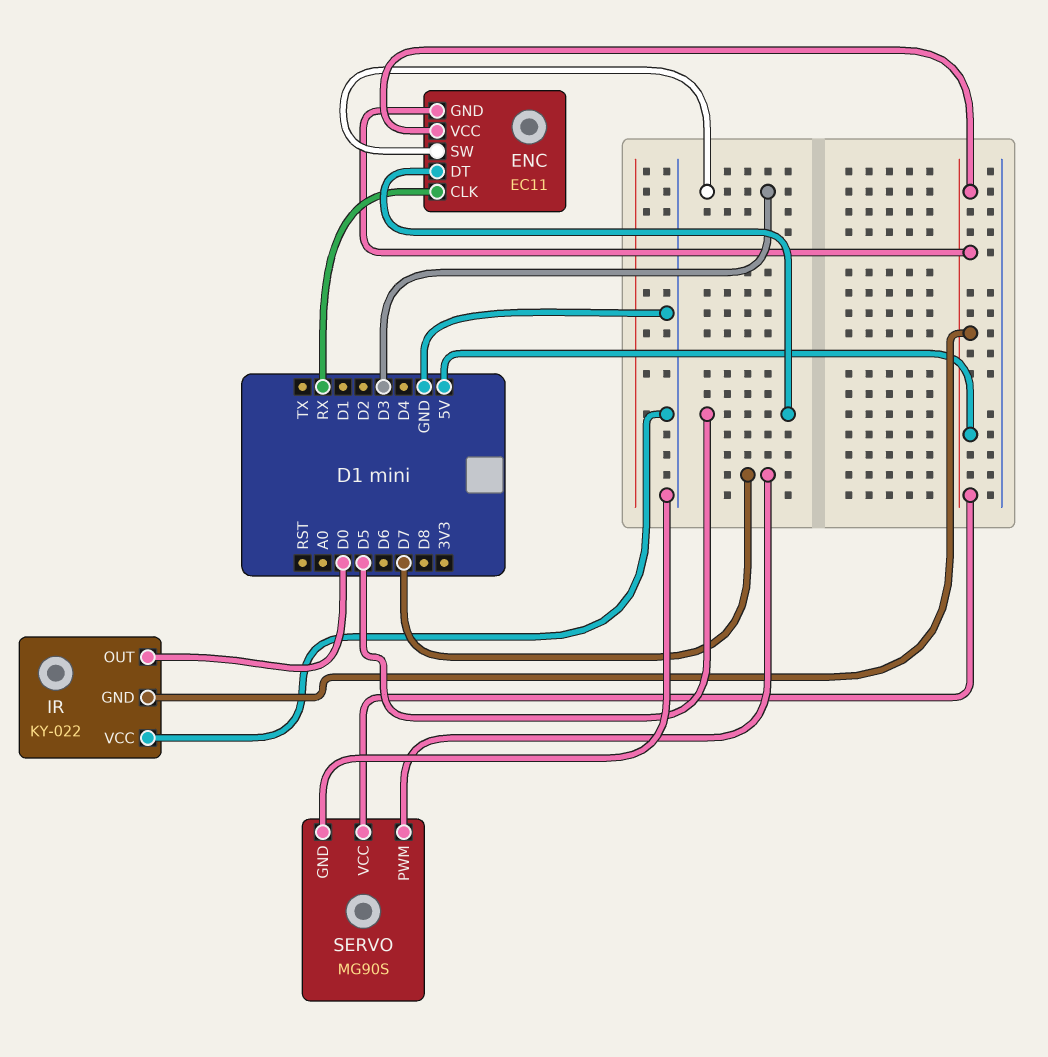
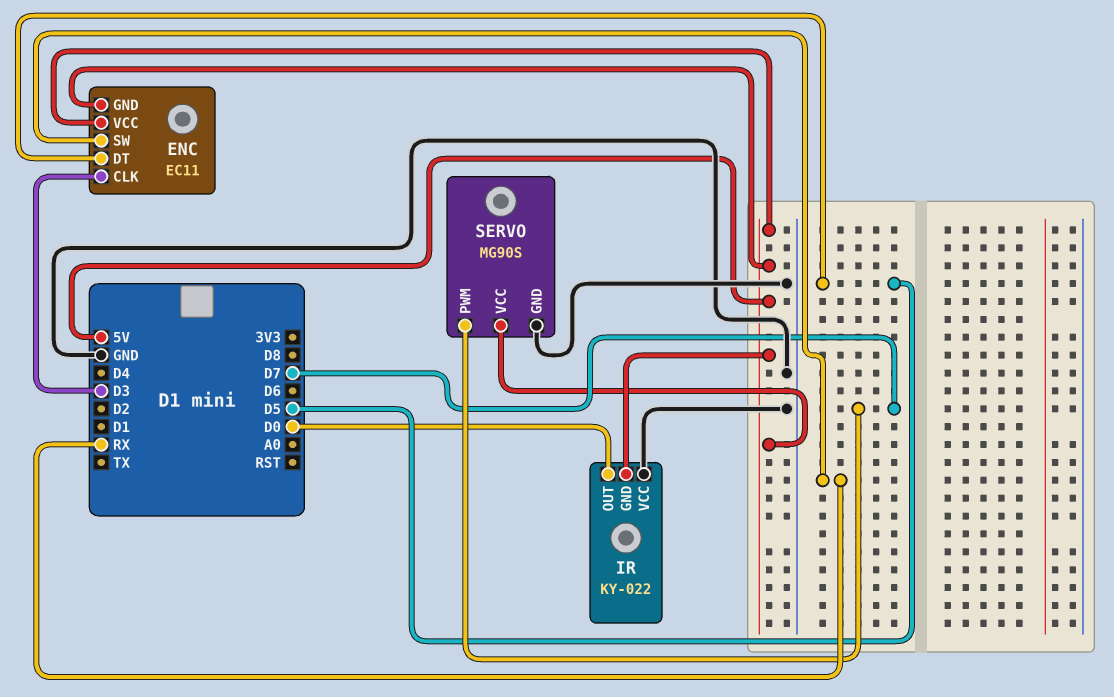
ENC pin CLK: RX -> D3
ENC pin SW: D3 -> RX

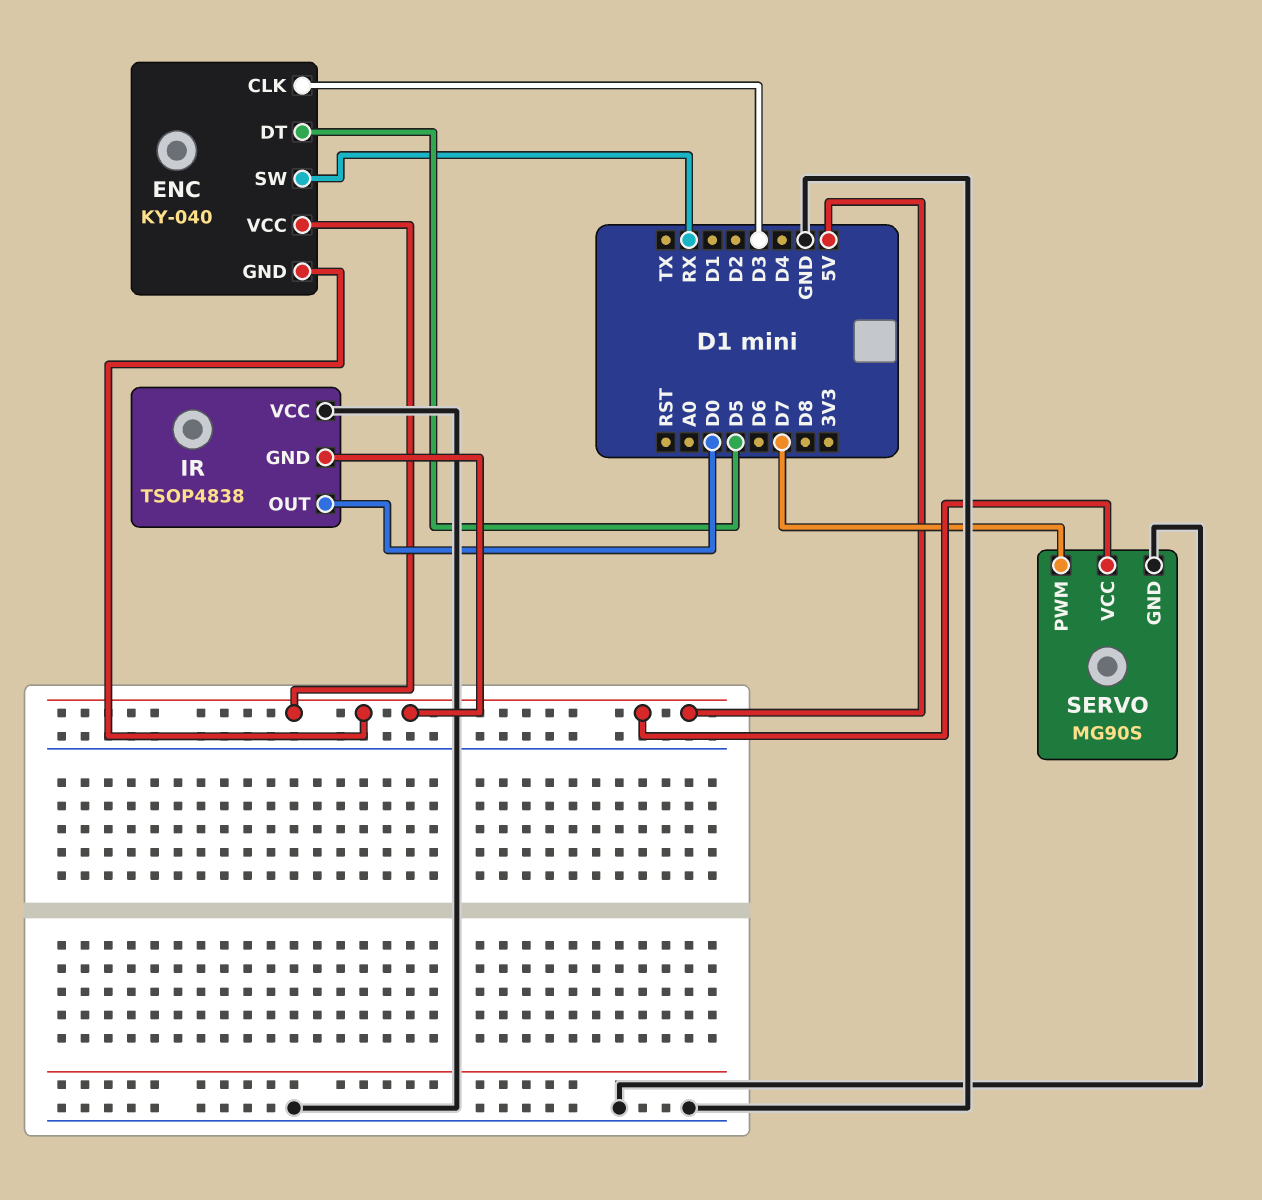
ENC: EC11 -> KY-040
IR: KY-022 -> TSOP4838

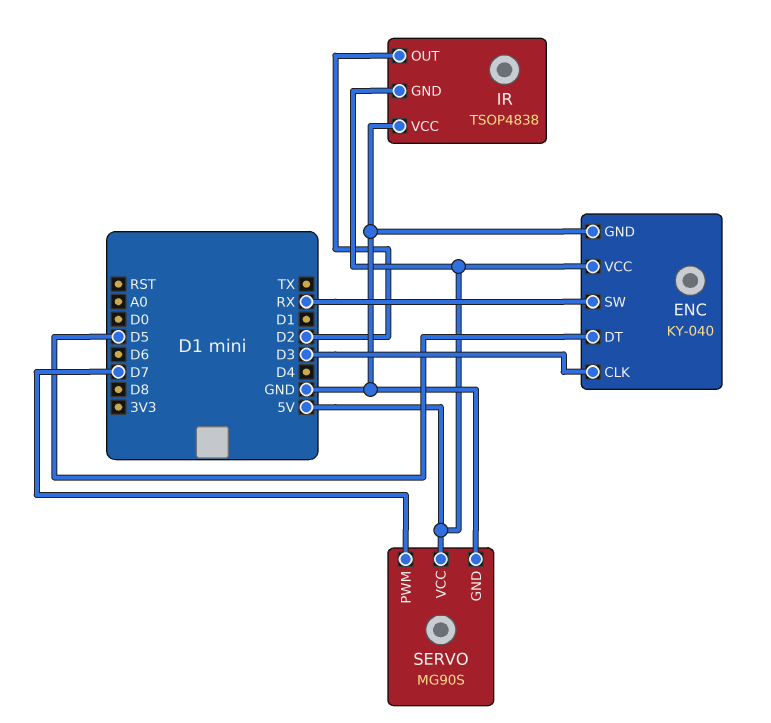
ENC pin GND: 5V -> GND
IR pin OUT: D0 -> D2

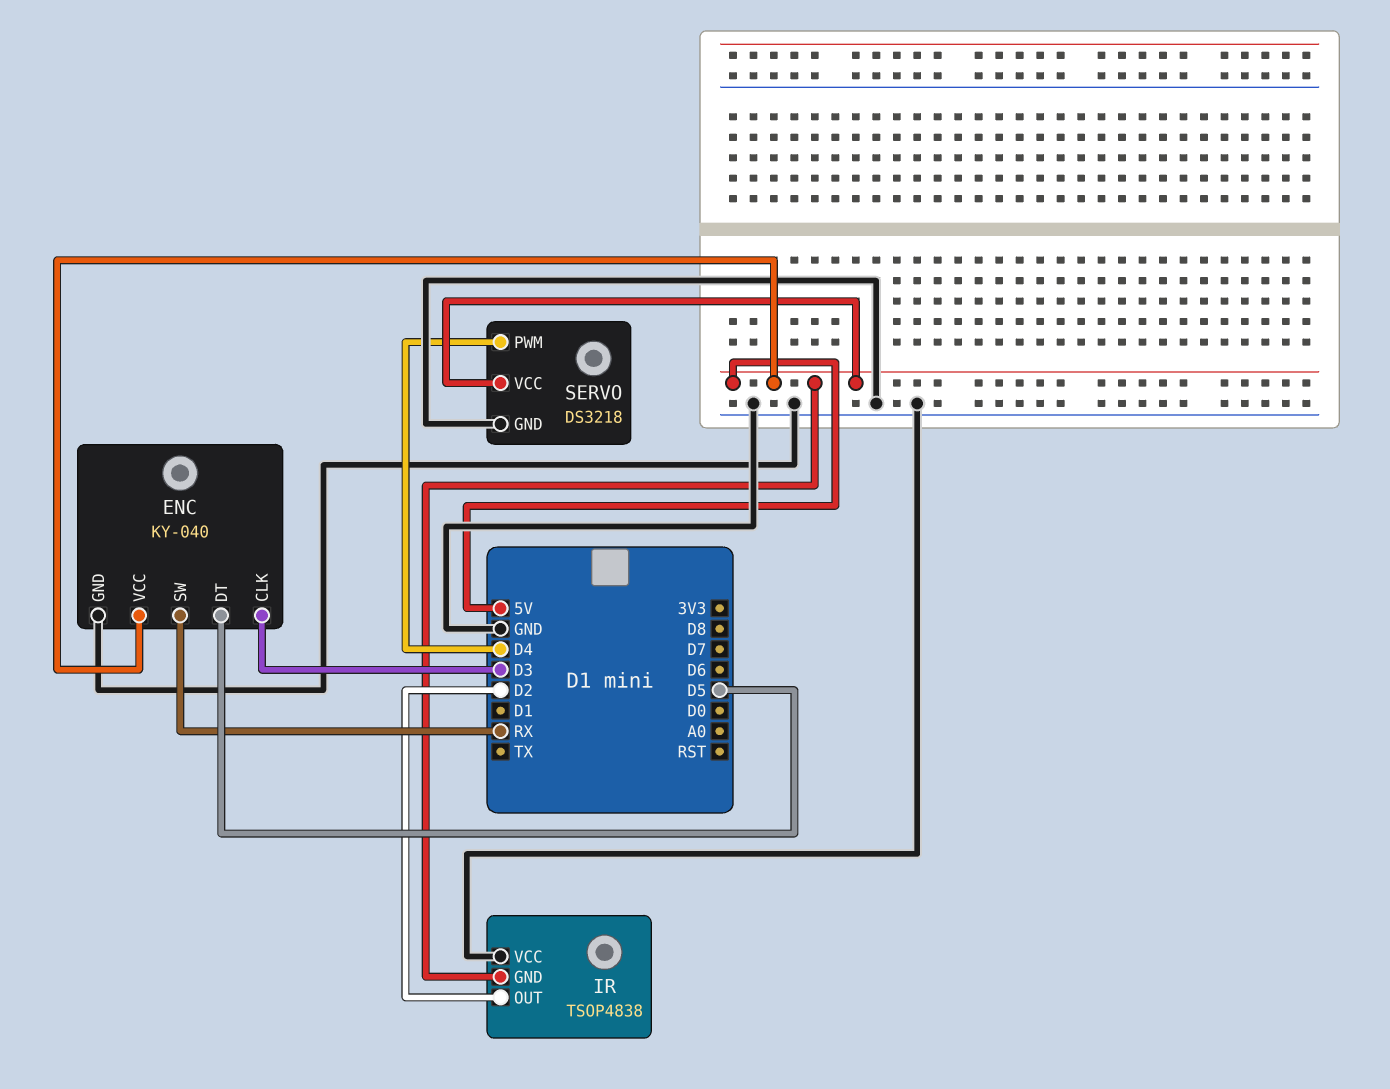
SERVO: MG90S -> DS3218
SERVO pin PWM: D7 -> D4

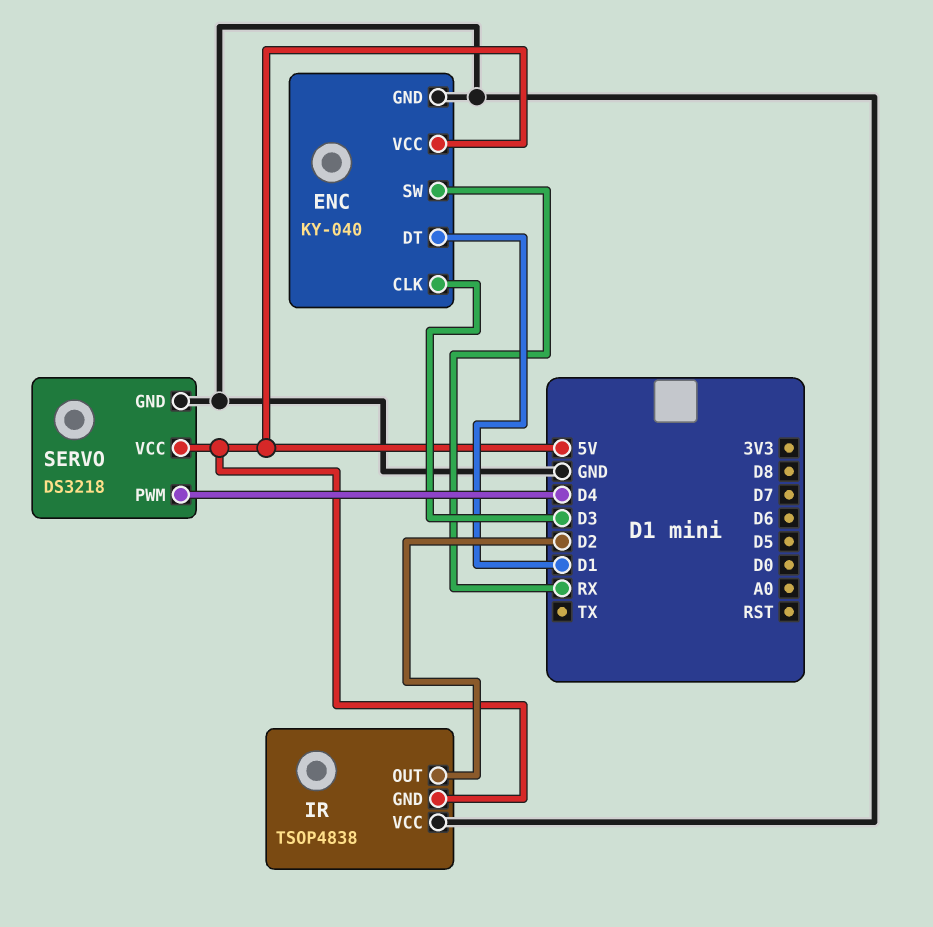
ENC pin DT: D5 -> D1

